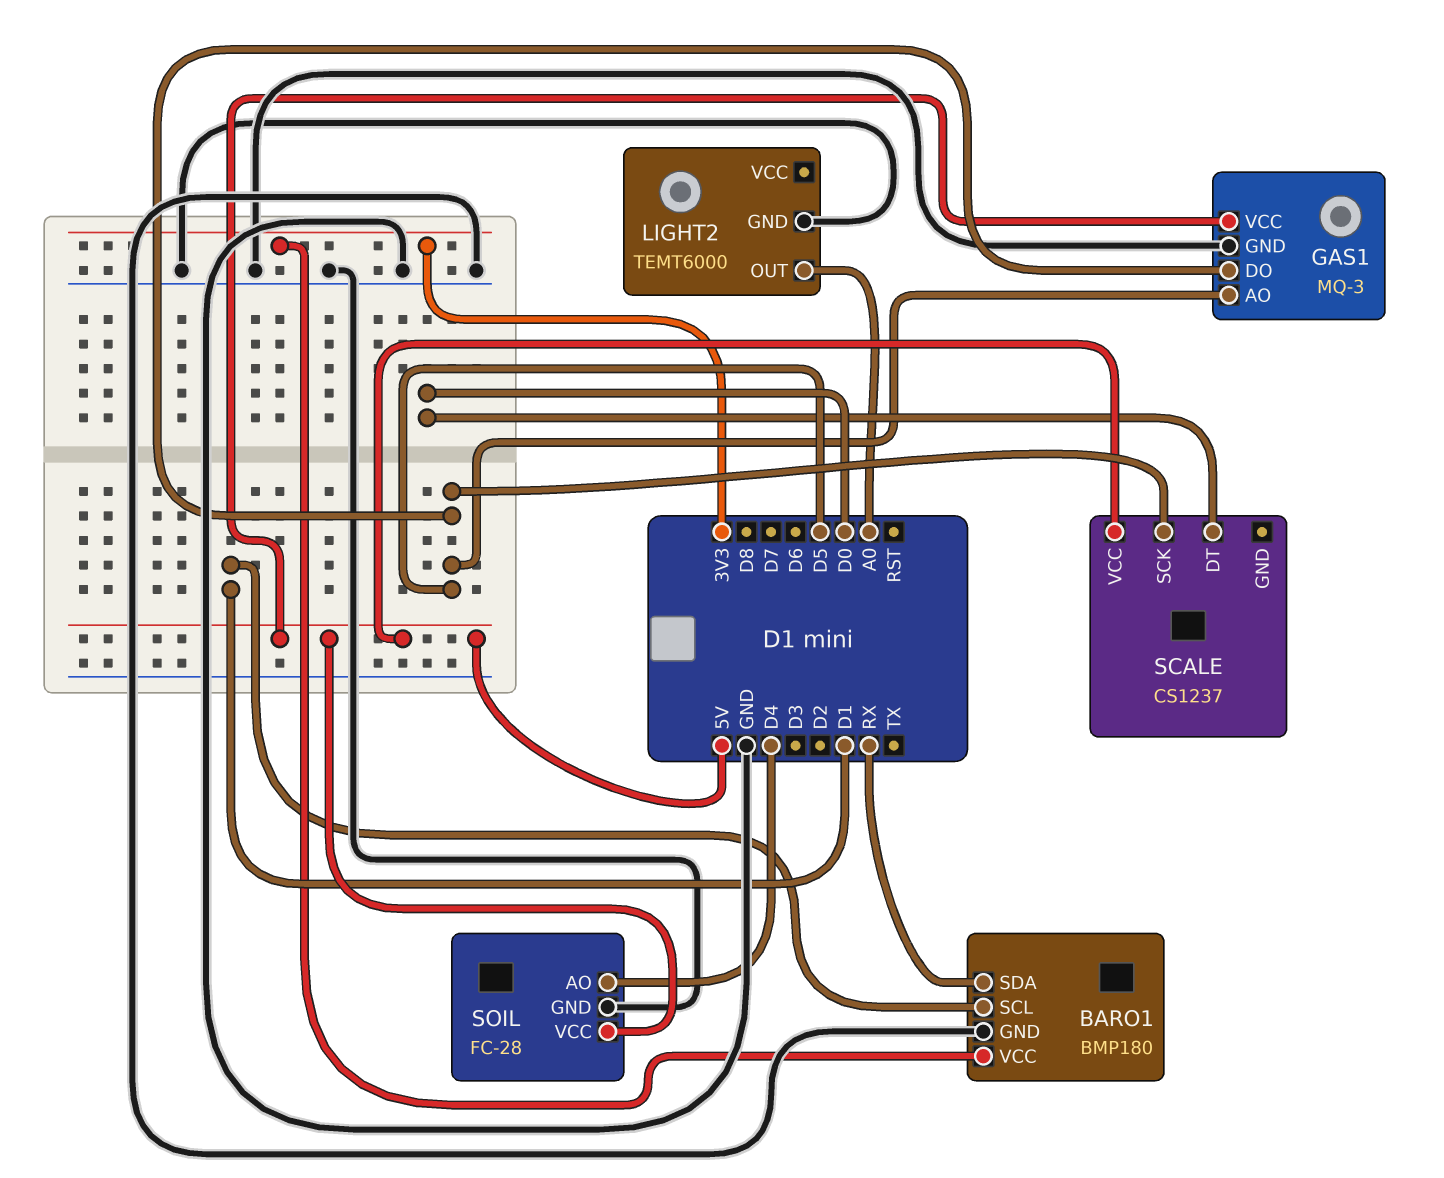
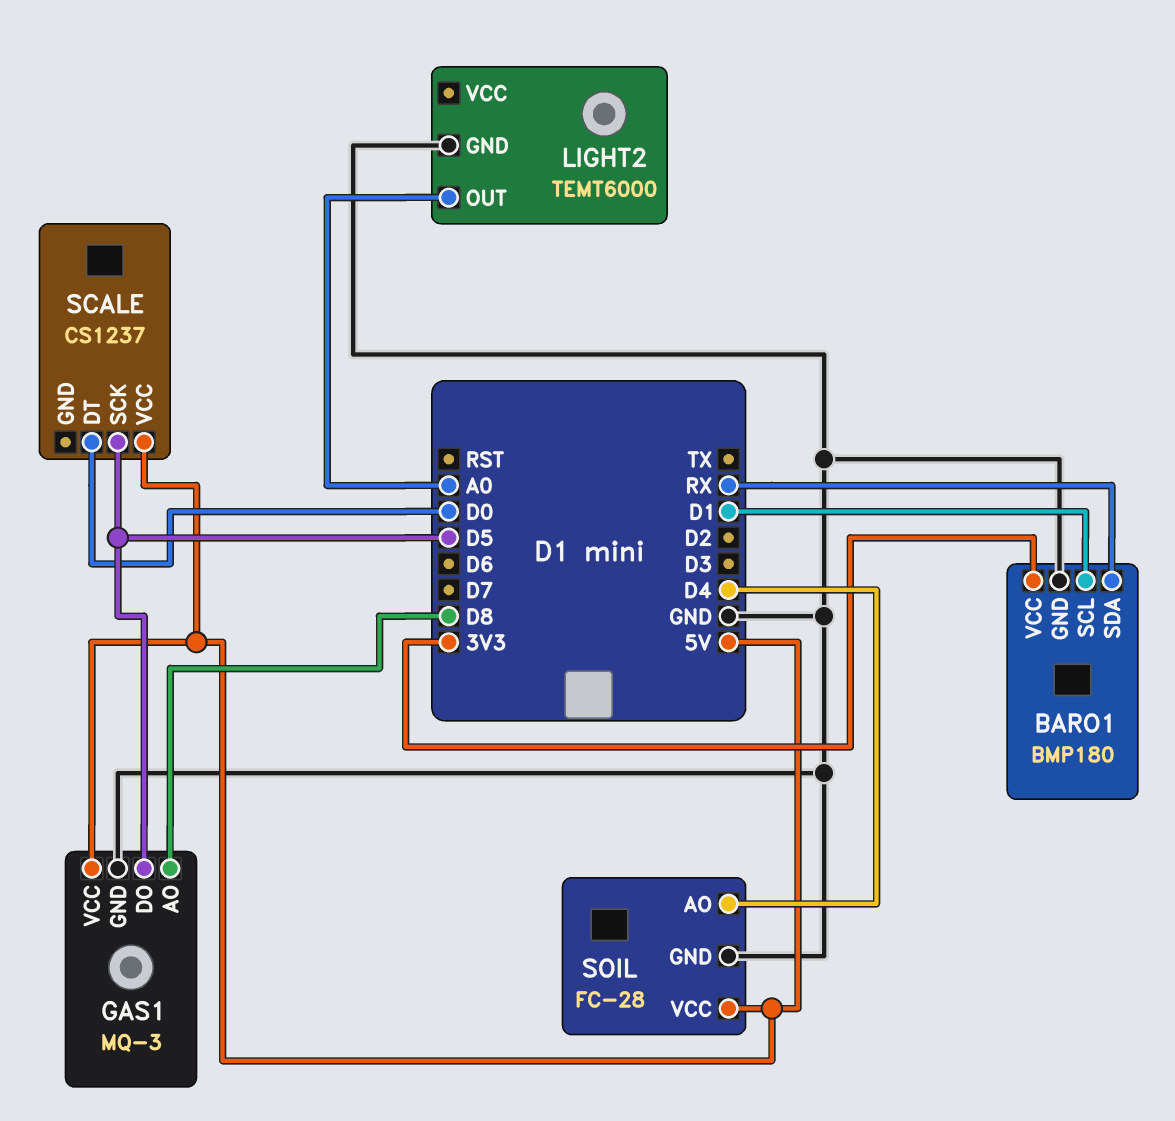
GAS1 pin AO: D5 -> D8

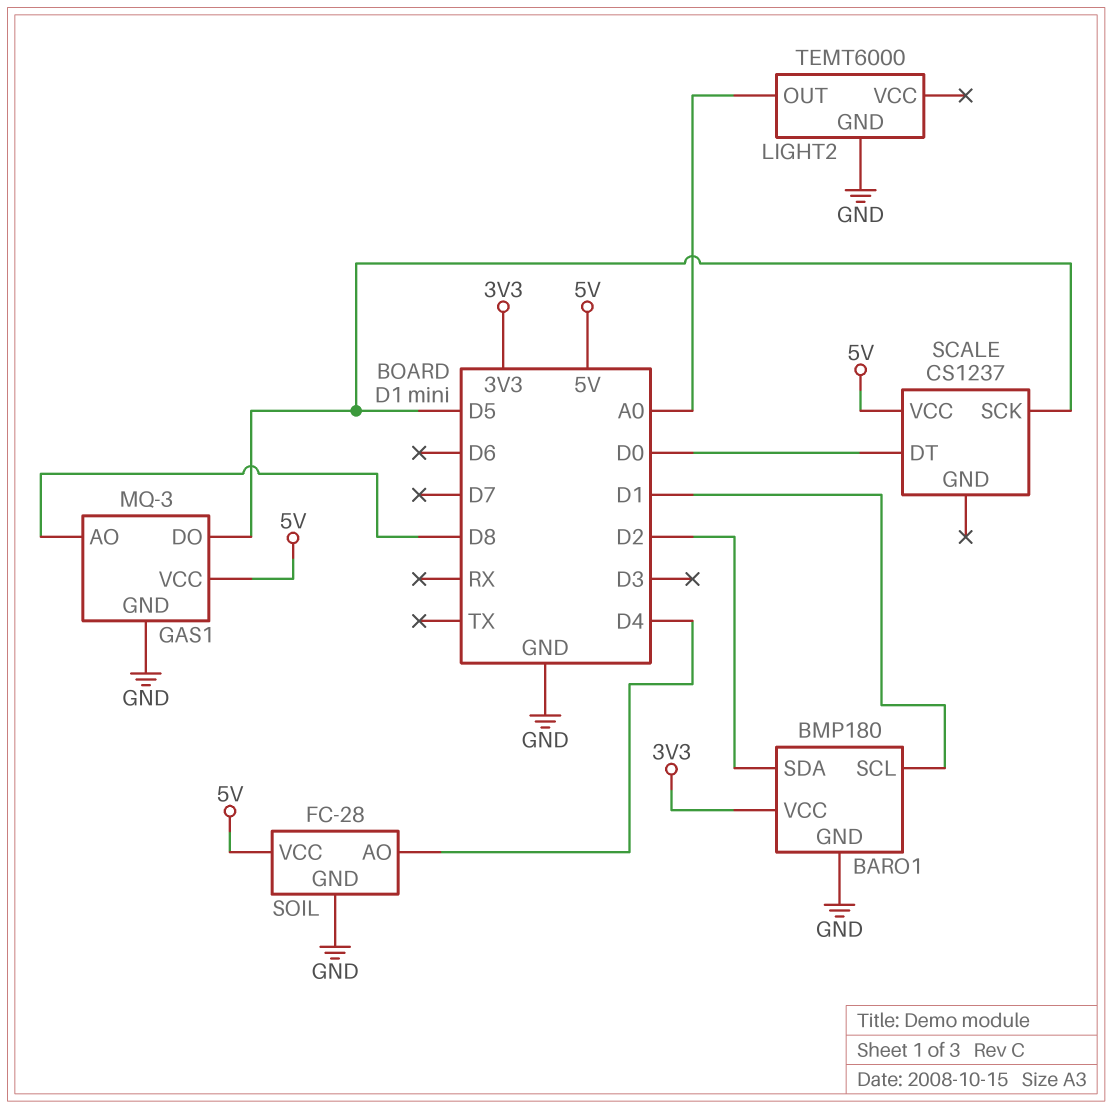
BARO1 pin SDA: RX -> D2

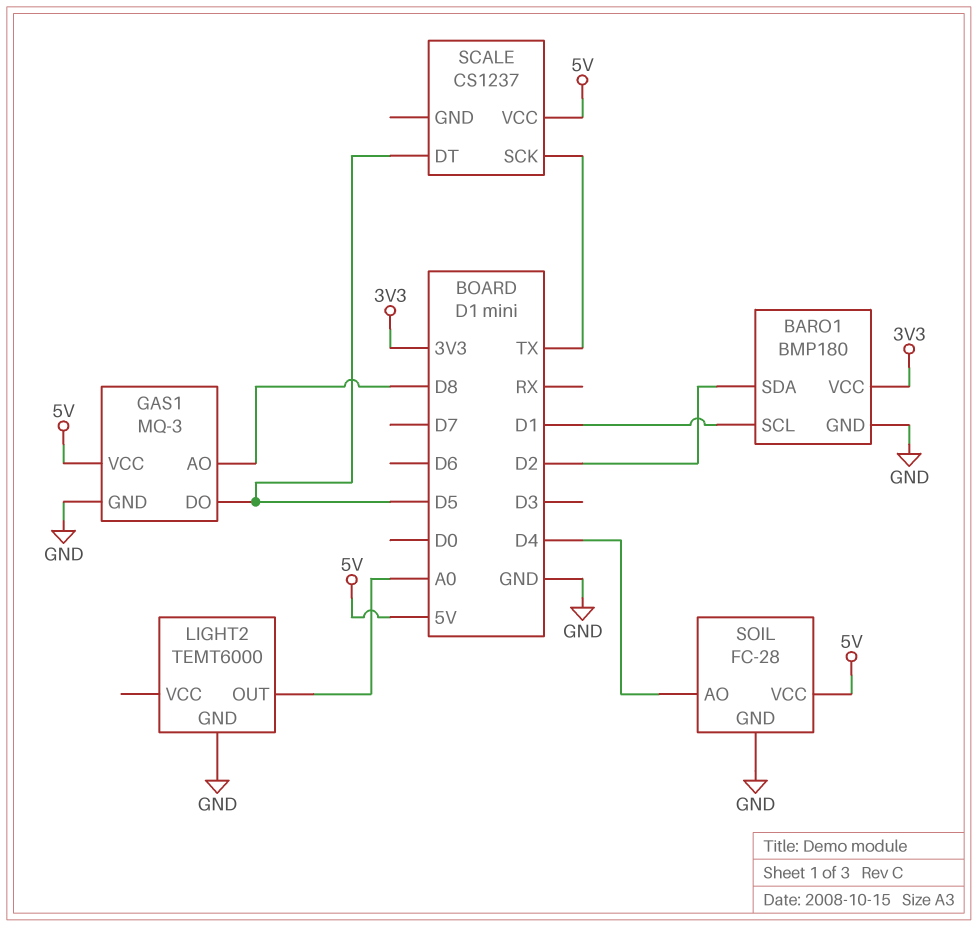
SCALE pin DT: D0 -> D5
SCALE pin SCK: D5 -> TX

